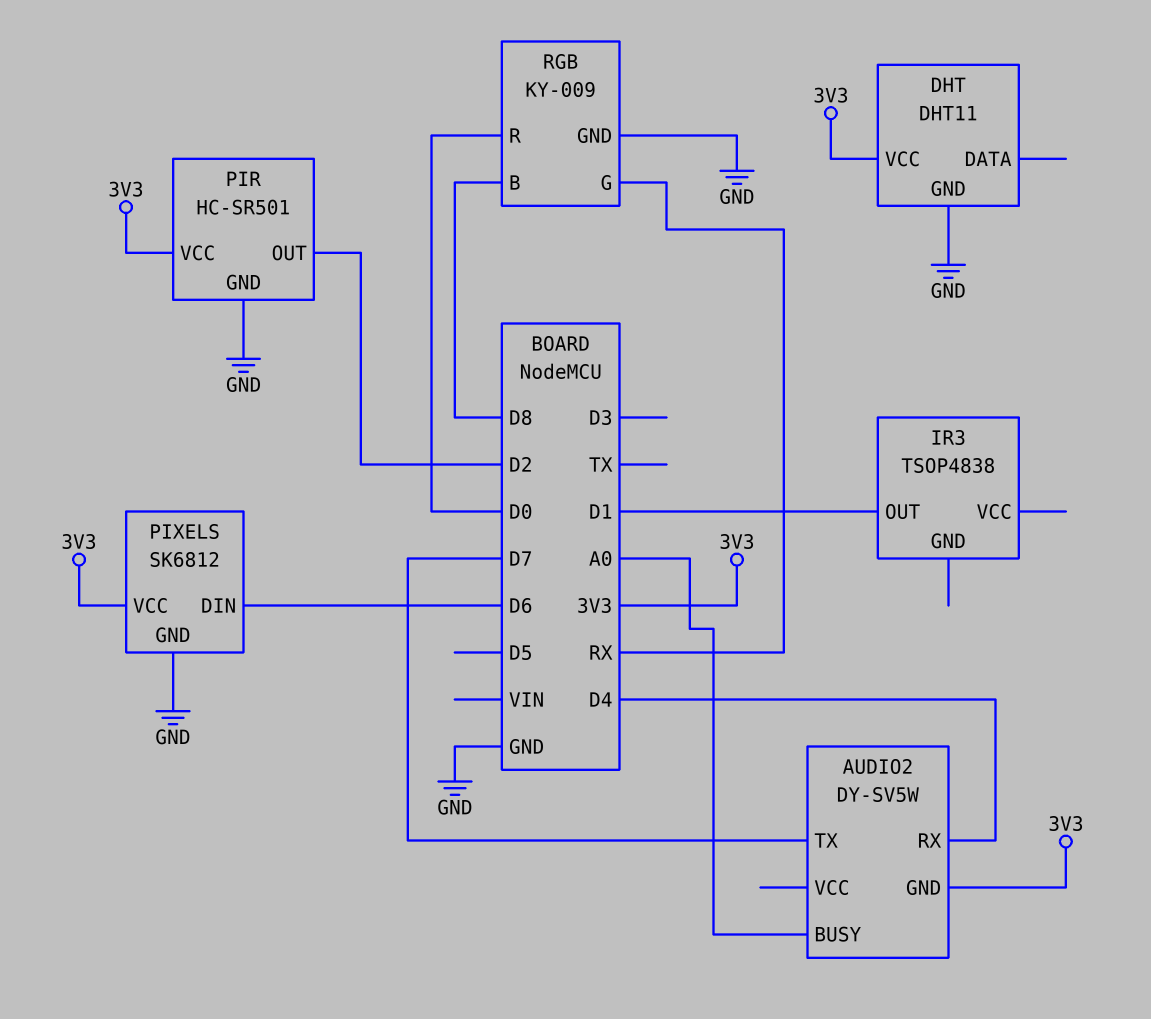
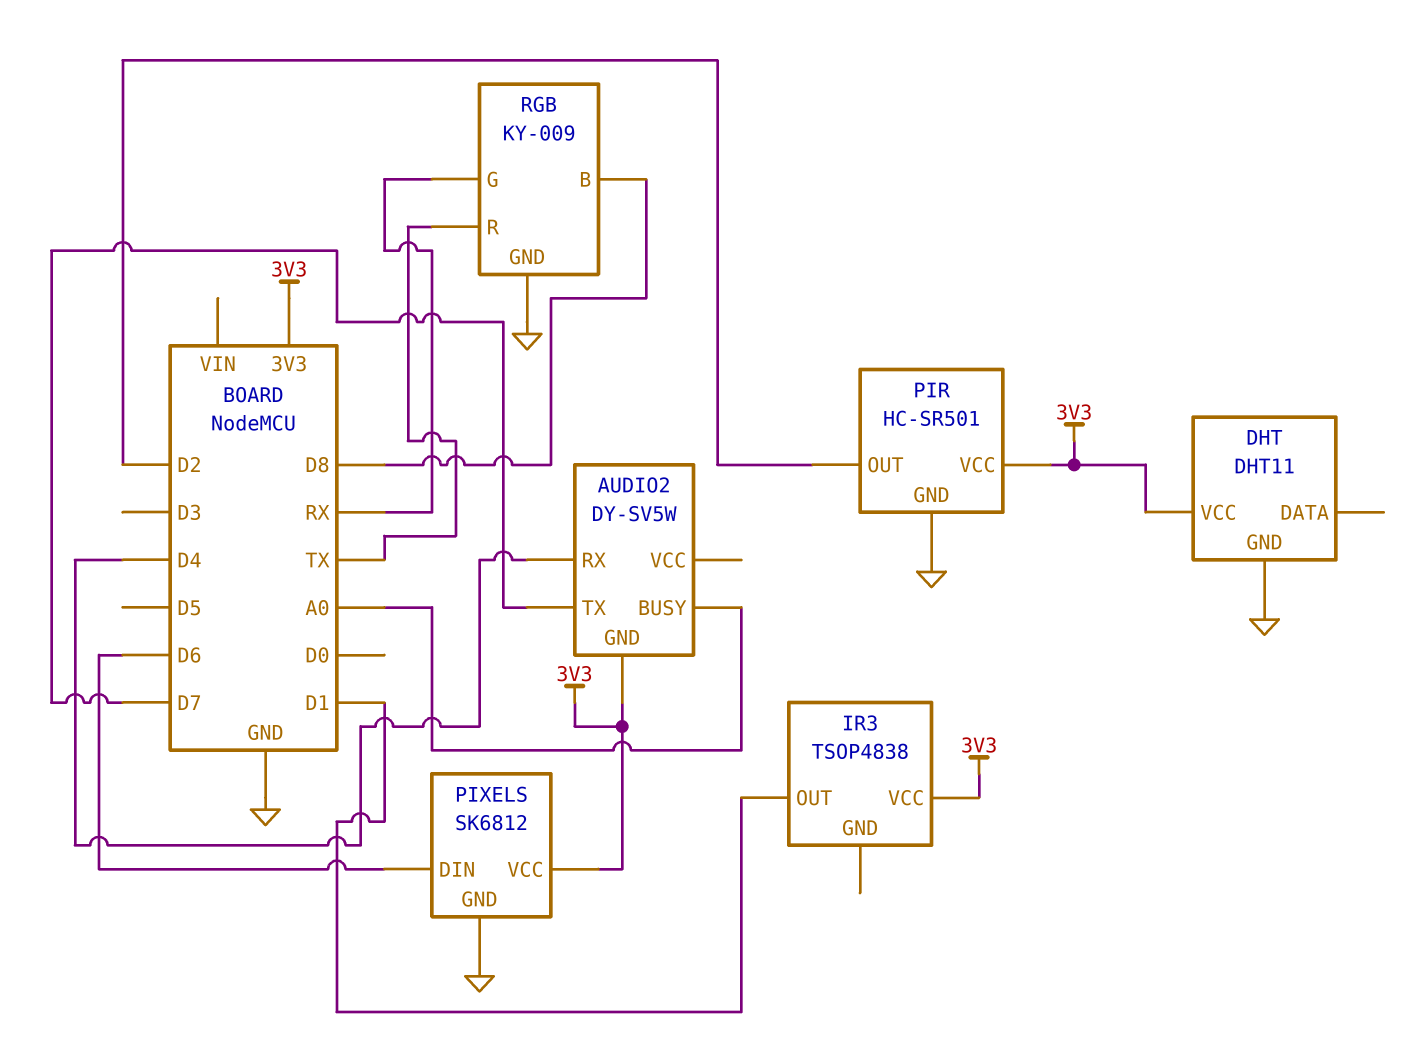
IR3 pin VCC: none -> 3V3
RGB pin R: D0 -> TX

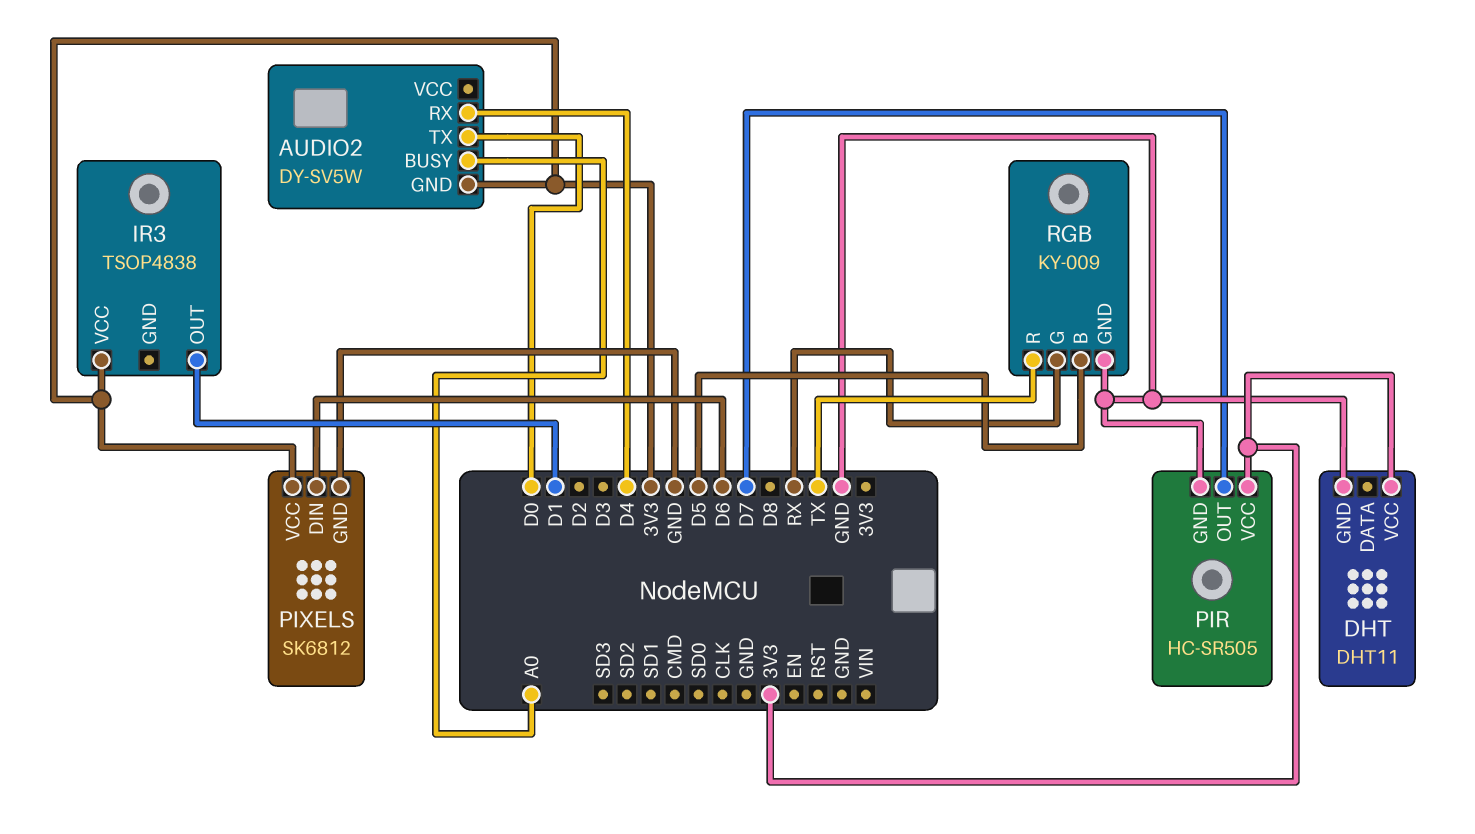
AUDIO2 pin TX: D7 -> D0
PIR: HC-SR501 -> HC-SR505
PIR pin OUT: D2 -> D7
RGB pin B: D8 -> D5

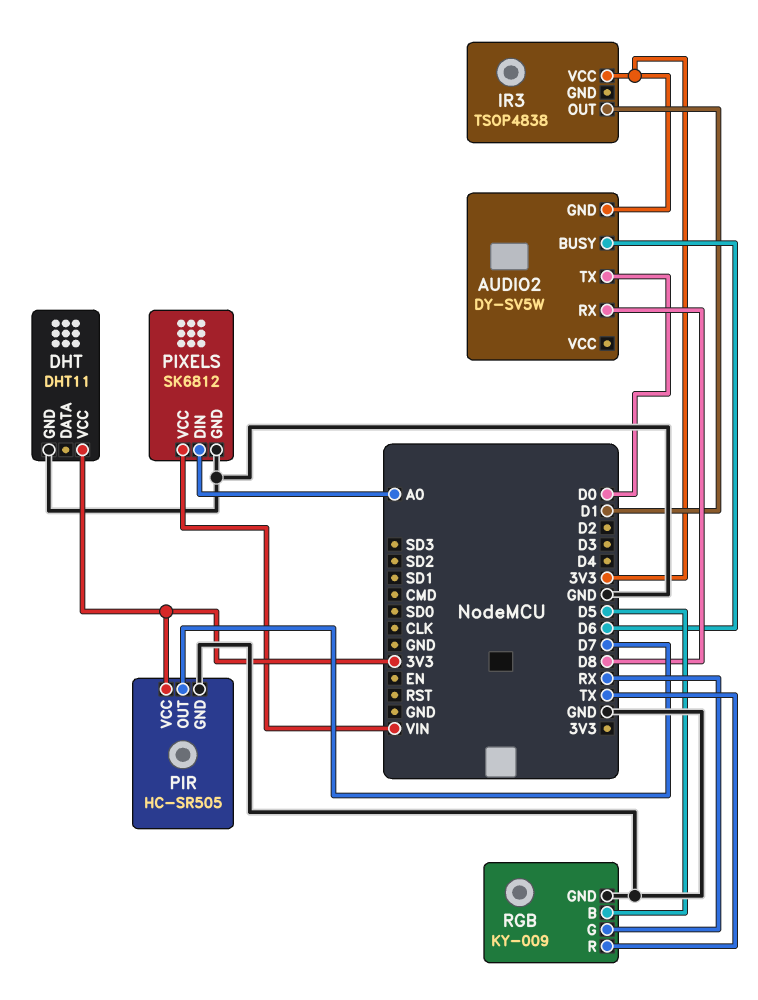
AUDIO2 pin BUSY: A0 -> D6
AUDIO2 pin RX: D4 -> D8
PIXELS pin DIN: D6 -> A0
PIXELS pin VCC: 3V3 -> VIN

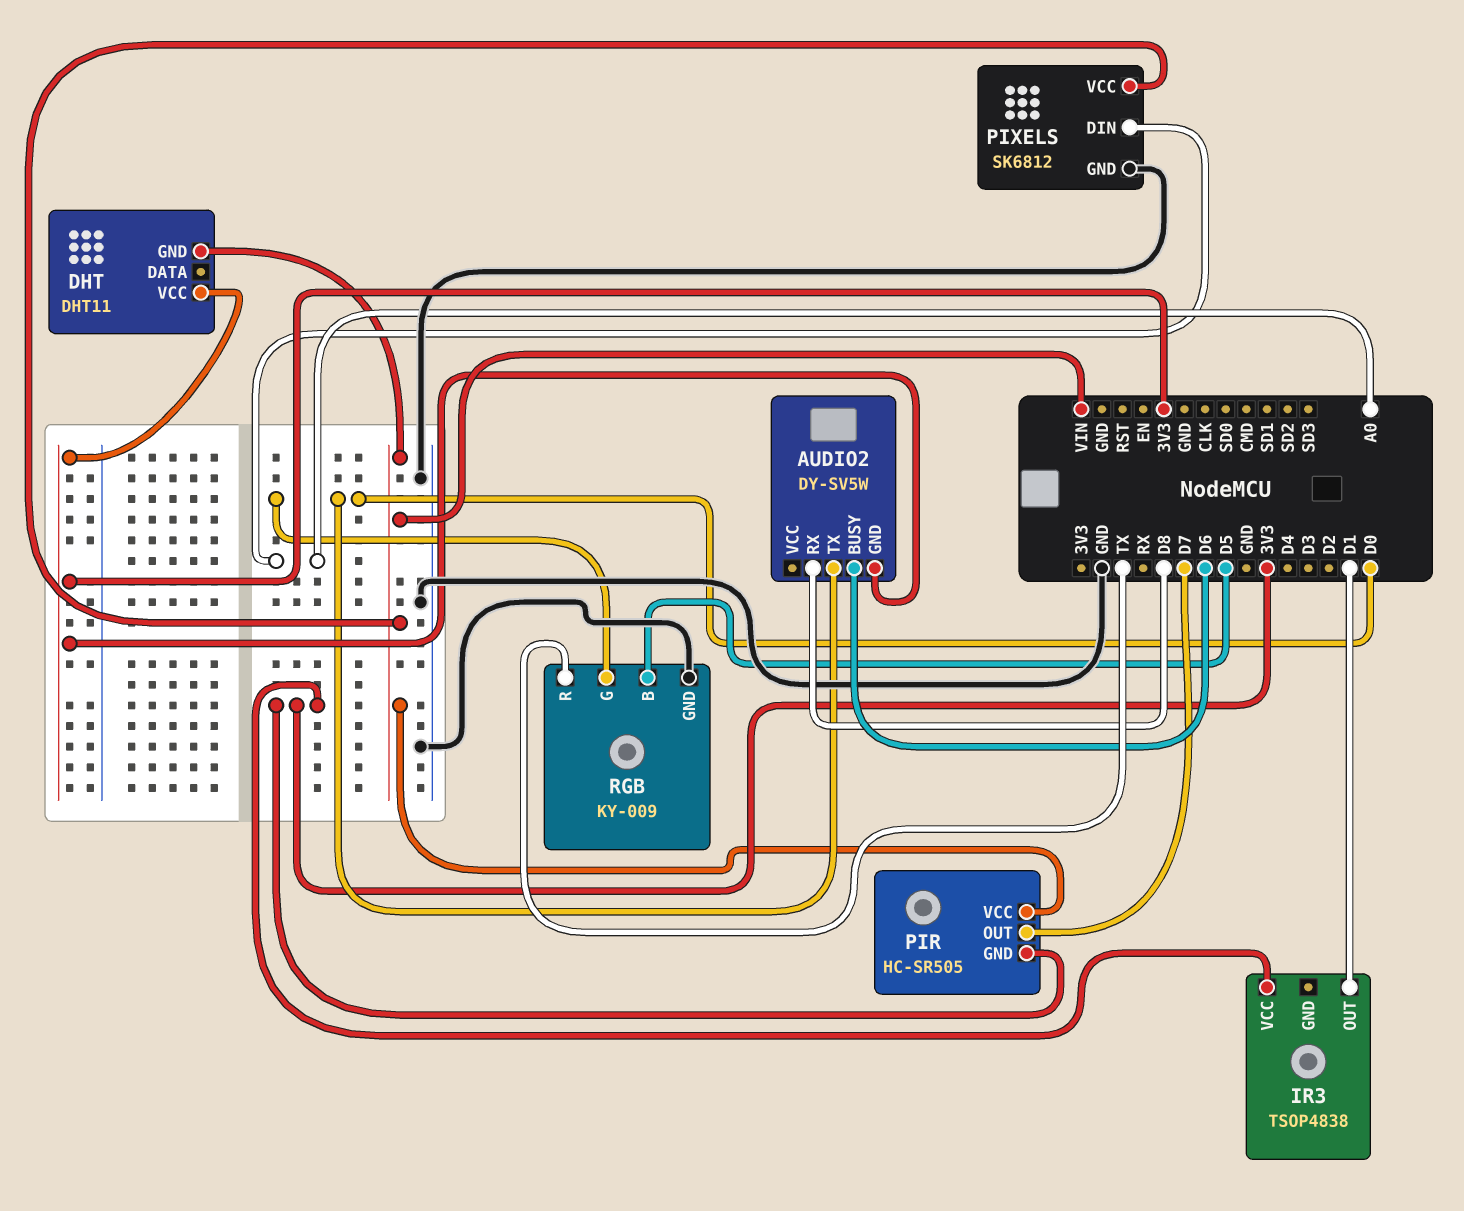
DHT pin GND: GND -> VIN
PIR pin GND: GND -> 3V3
PIR pin VCC: 3V3 -> VIN
RGB pin G: RX -> D0

